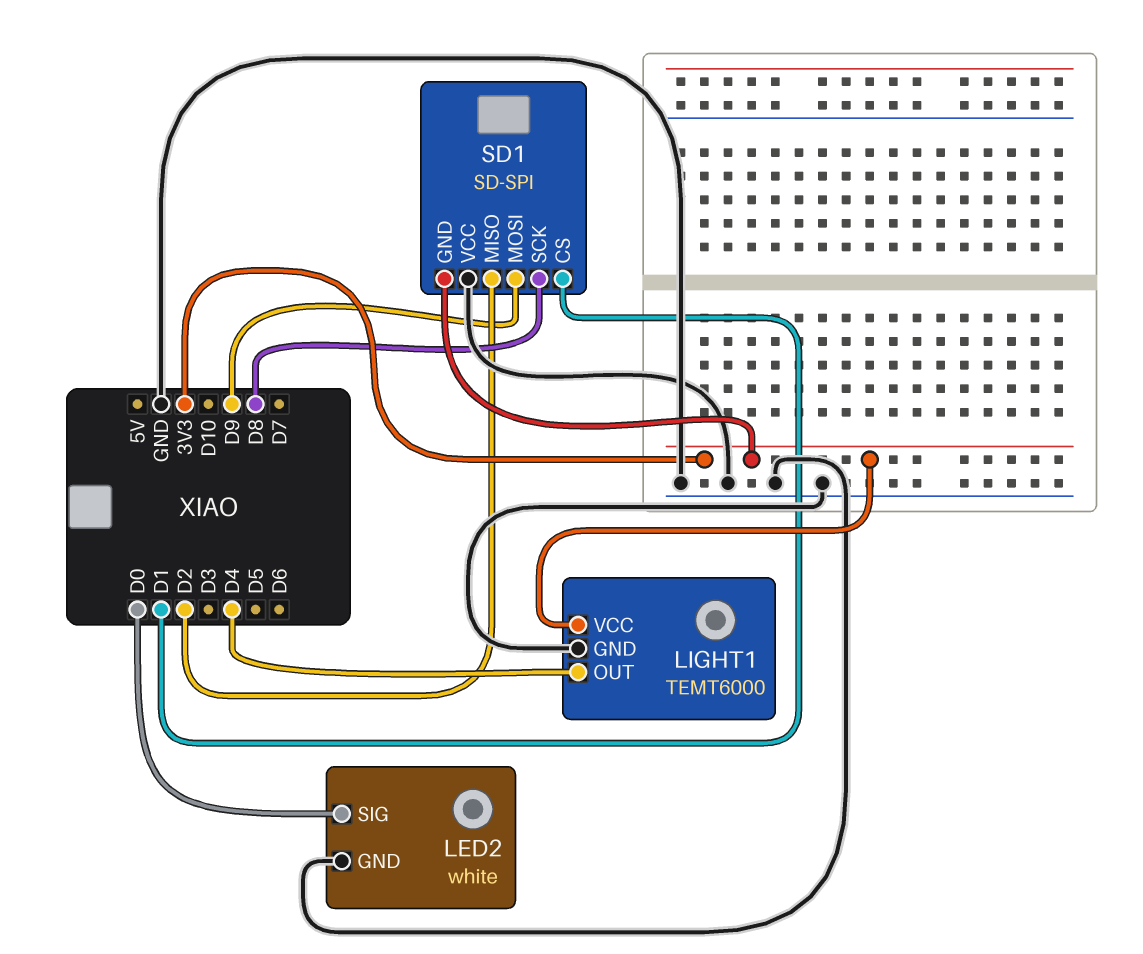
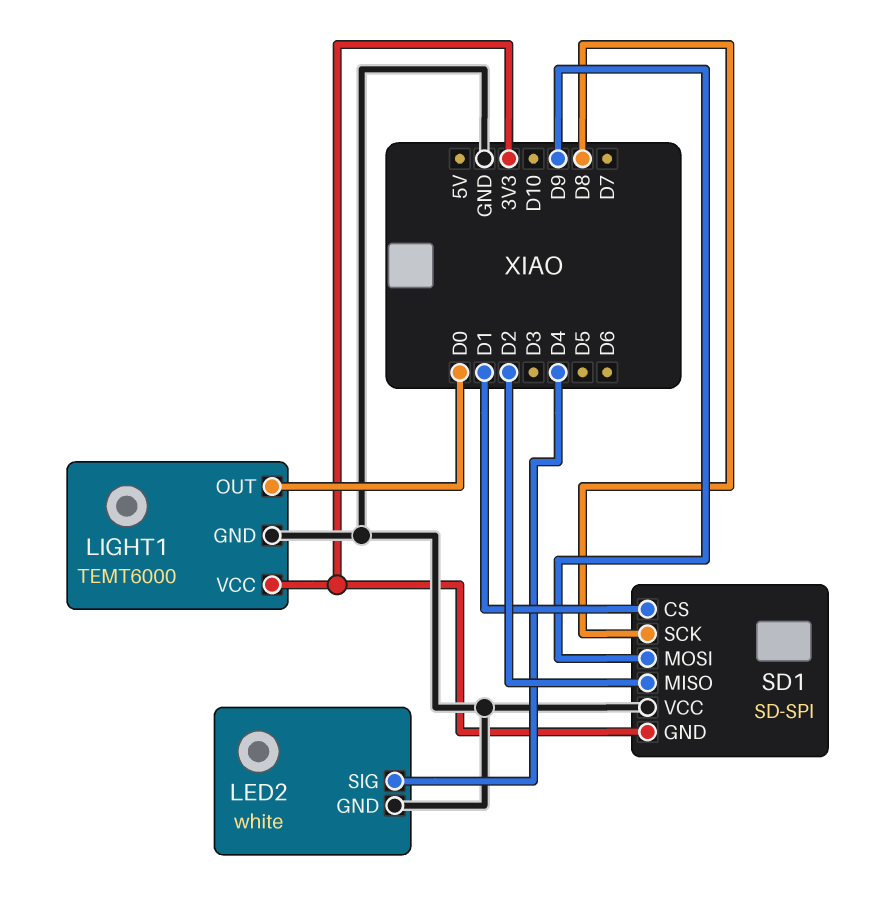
LED2 pin SIG: D0 -> D4
LIGHT1 pin OUT: D4 -> D0

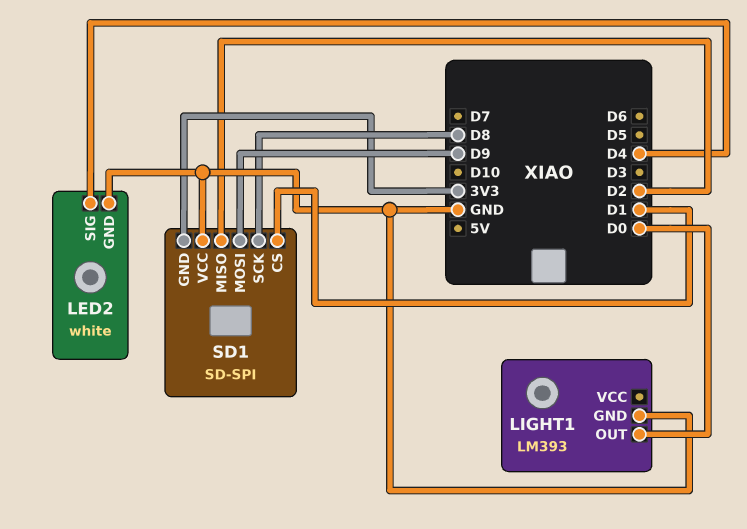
LIGHT1: TEMT6000 -> LM393
LIGHT1 pin VCC: 3V3 -> none

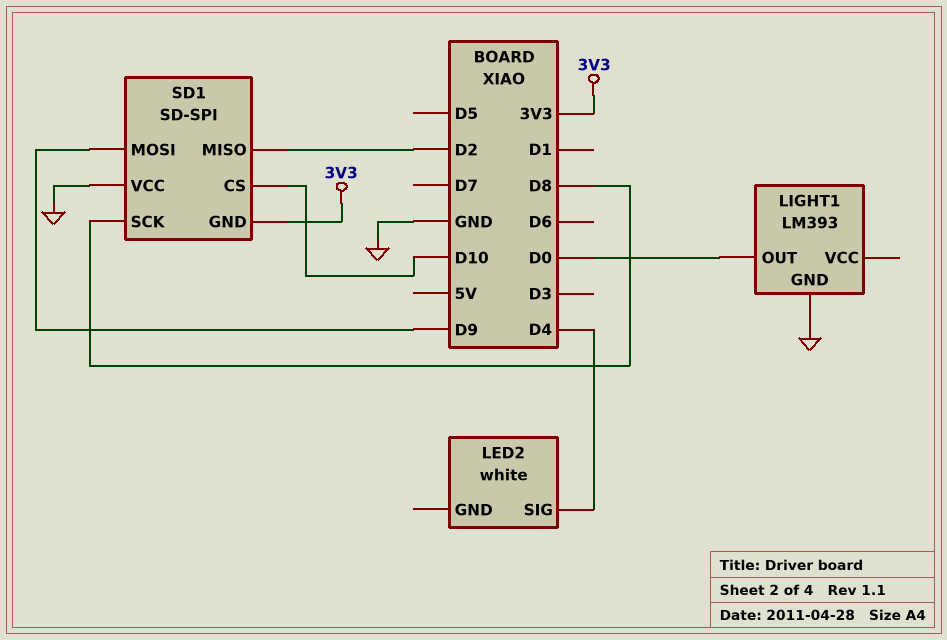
LED2 pin GND: GND -> none
SD1 pin CS: D1 -> D10

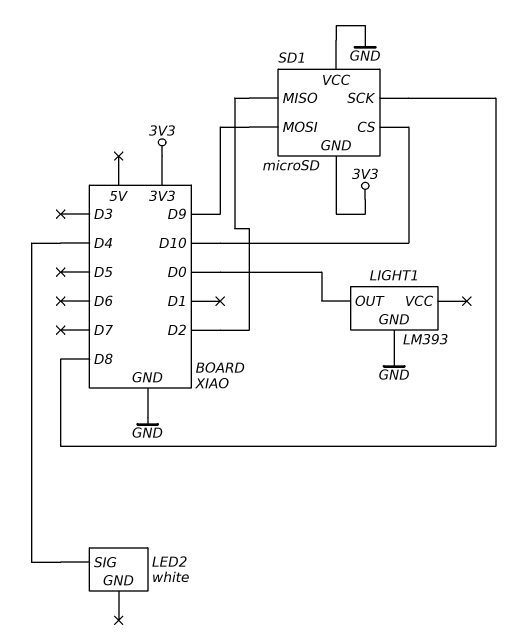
SD1: SD-SPI -> microSD

